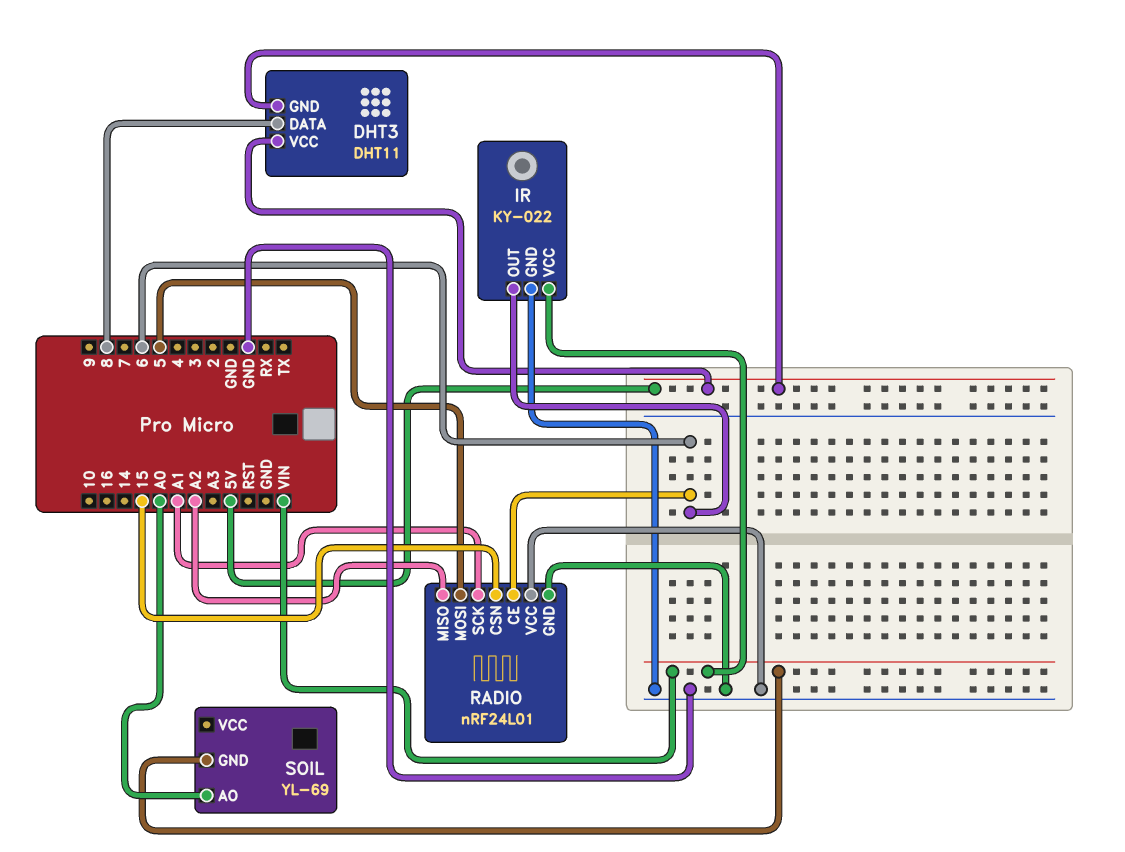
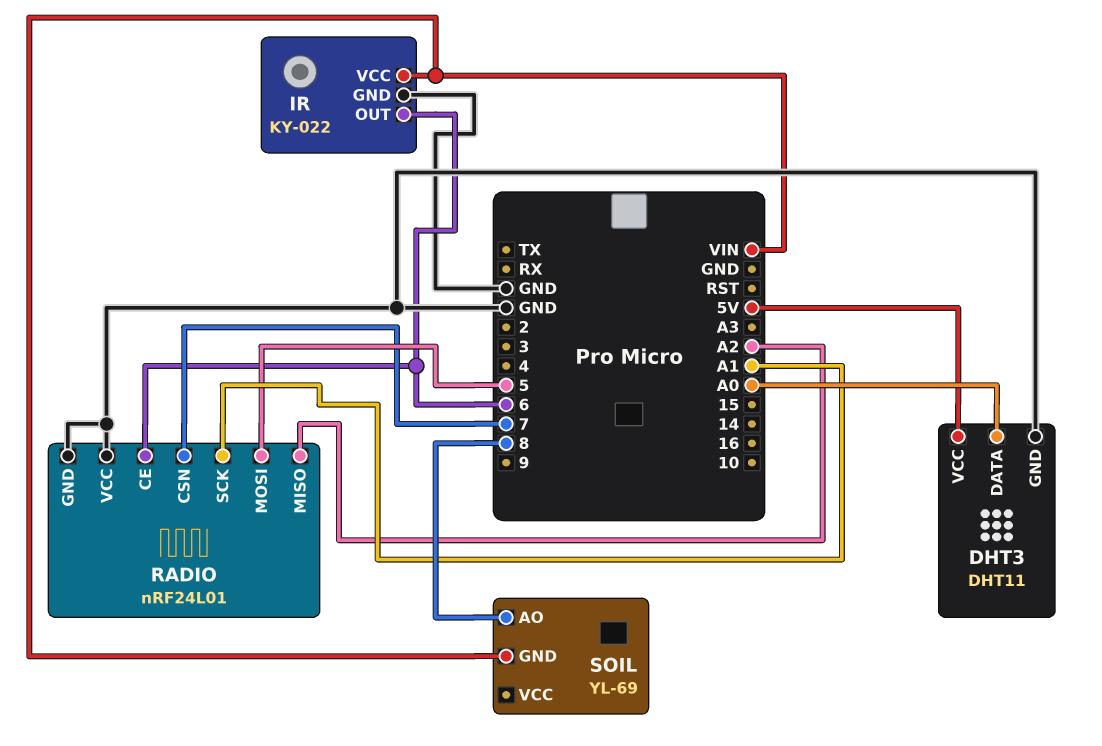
DHT3 pin DATA: 8 -> A0
DHT3 pin GND: 5V -> GND
RADIO pin CSN: 15 -> 7
SOIL pin AO: A0 -> 8

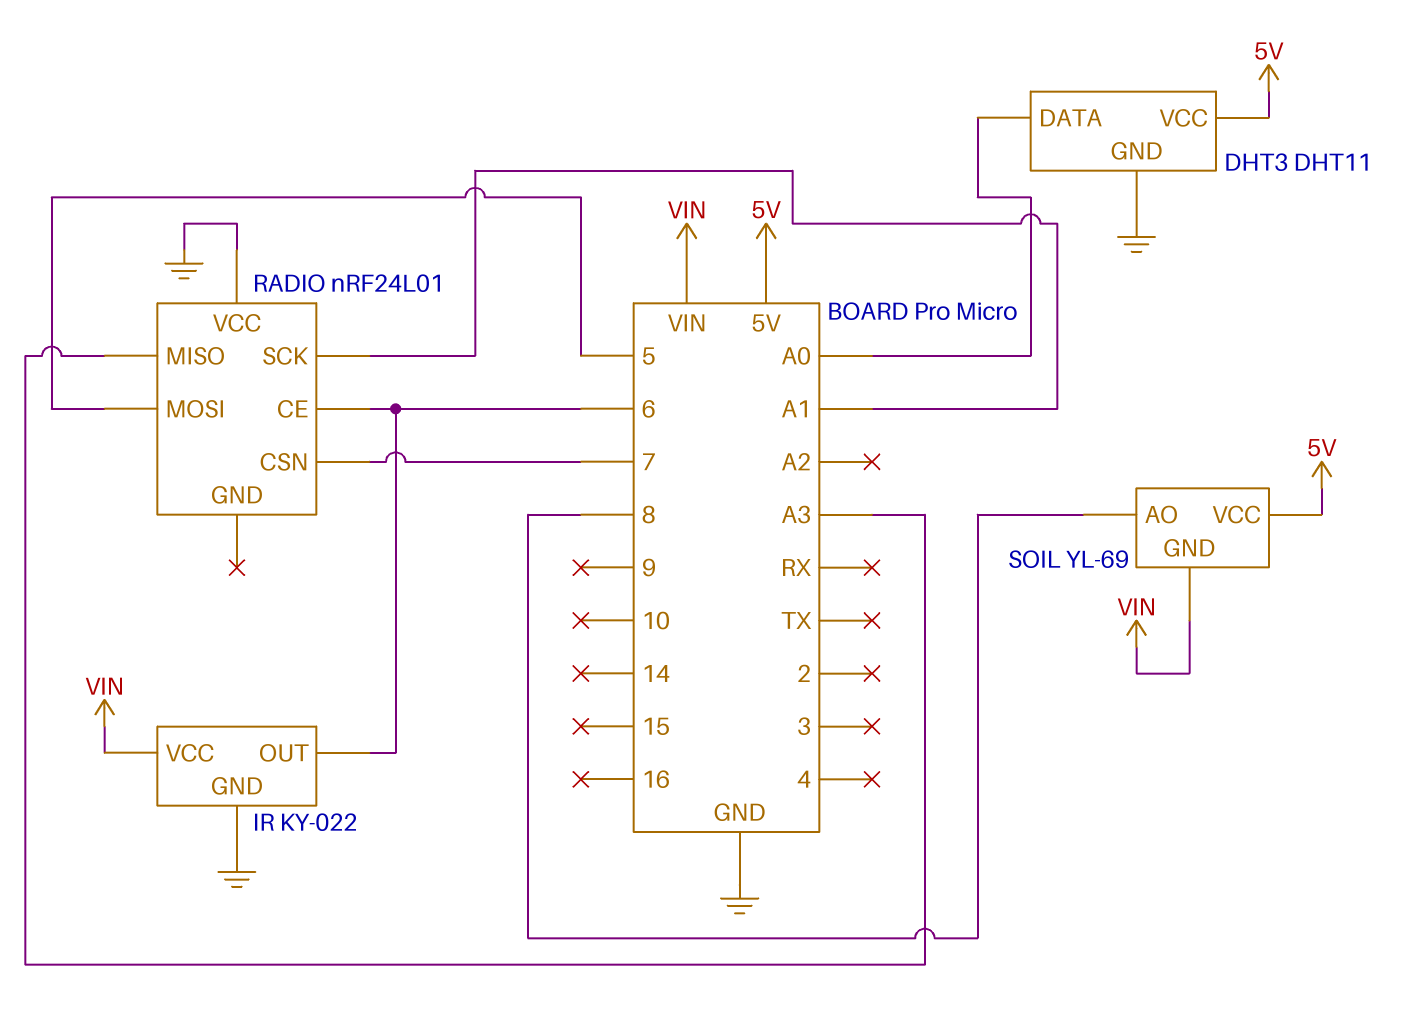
RADIO pin GND: GND -> none
RADIO pin MISO: A2 -> A3
SOIL pin VCC: none -> 5V

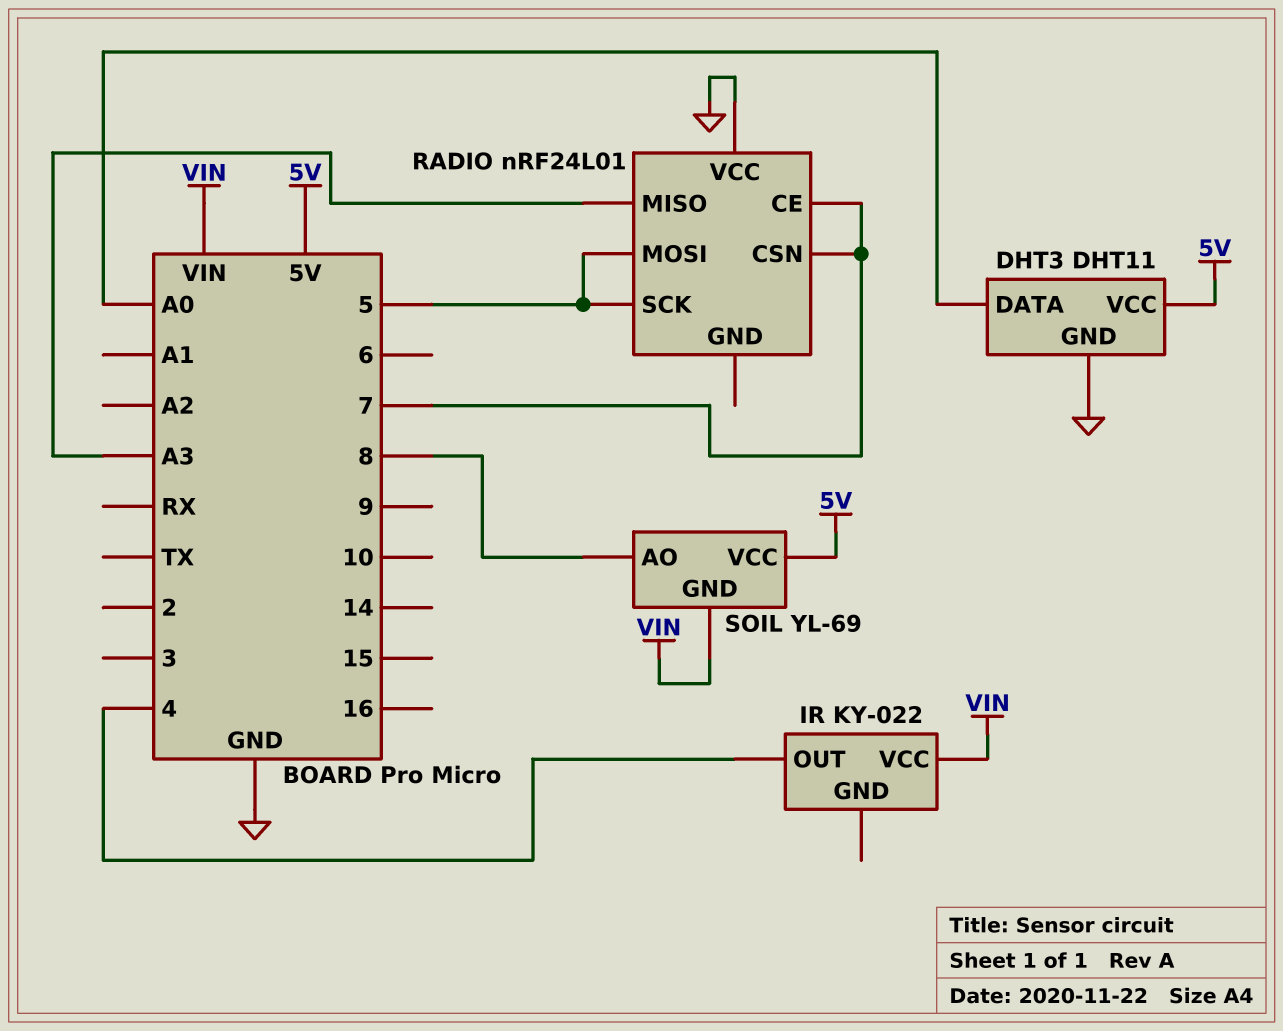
IR pin GND: GND -> none
IR pin OUT: 6 -> 4
RADIO pin CE: 6 -> 7
RADIO pin SCK: A1 -> 5

